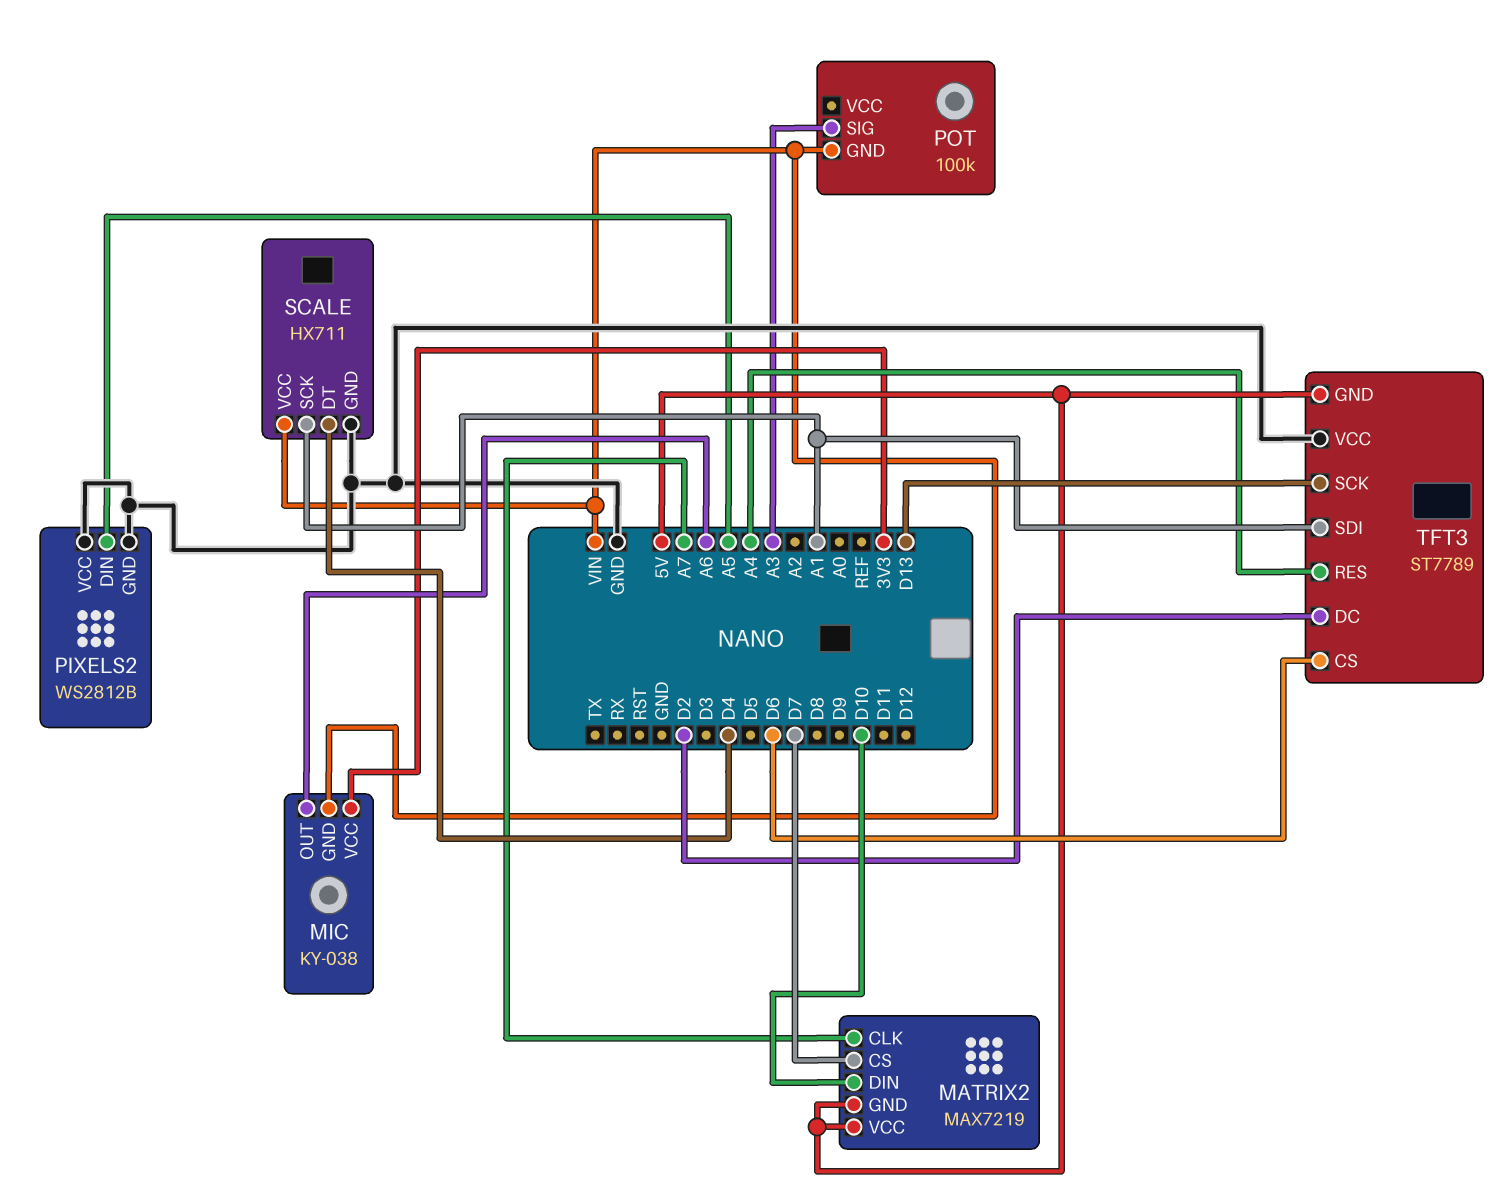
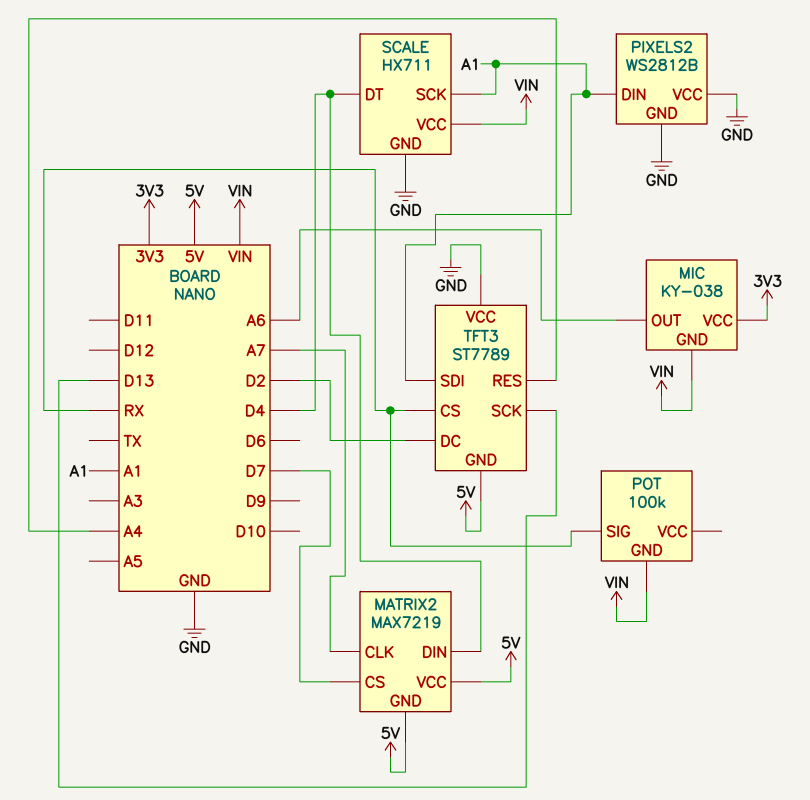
MATRIX2 pin DIN: D10 -> D4
PIXELS2 pin DIN: A5 -> A1
POT pin SIG: A3 -> RX
TFT3 pin CS: D6 -> RX

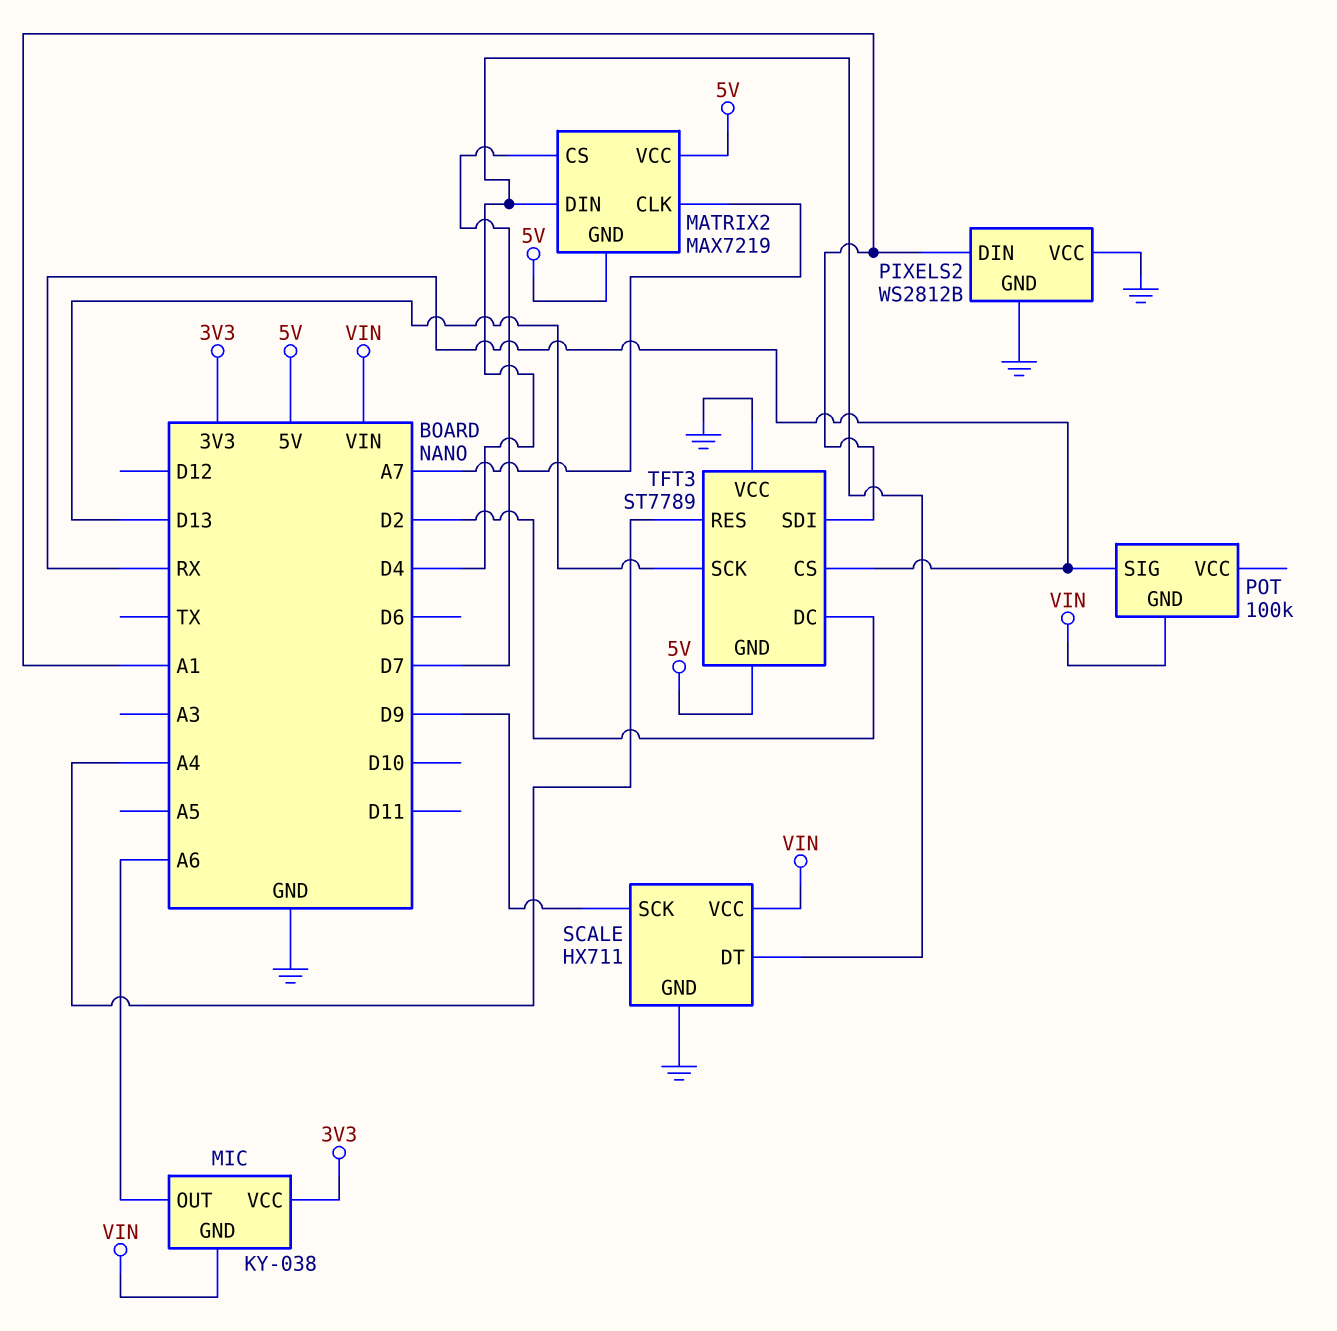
SCALE pin SCK: A1 -> D9

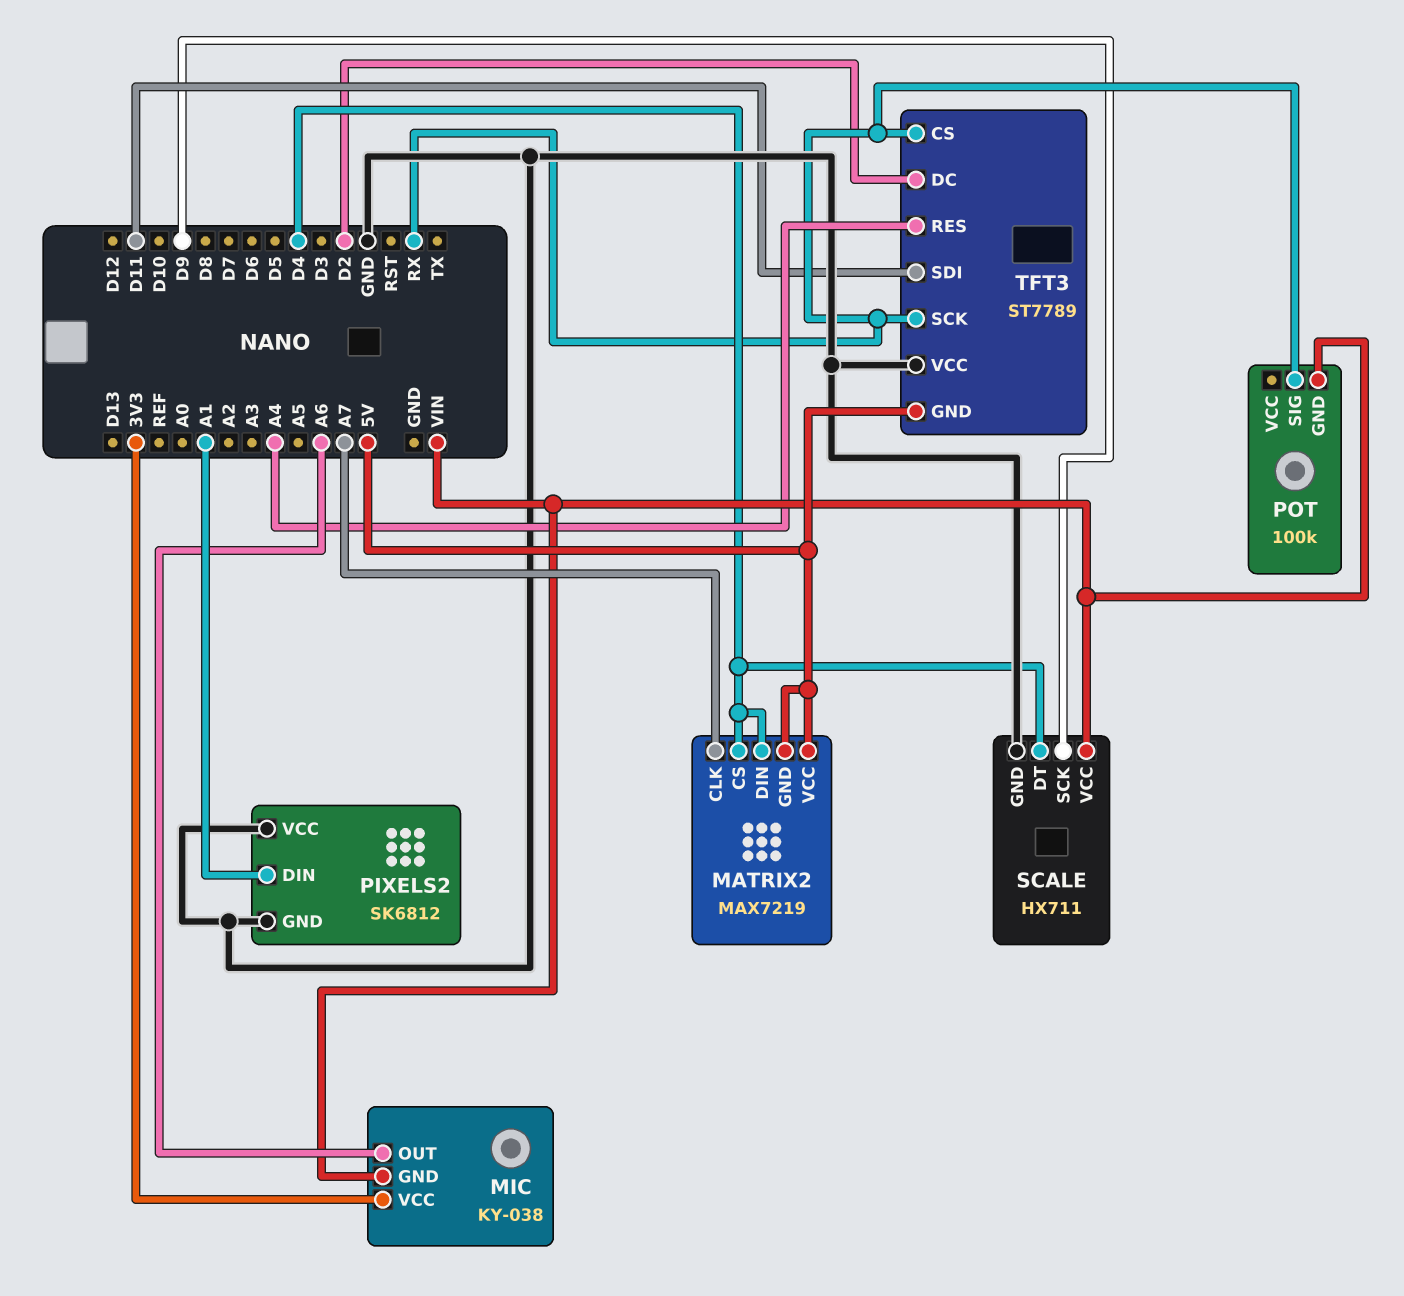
MATRIX2 pin CS: D7 -> D4
PIXELS2: WS2812B -> SK6812
TFT3 pin SCK: D13 -> RX
TFT3 pin SDI: A1 -> D11

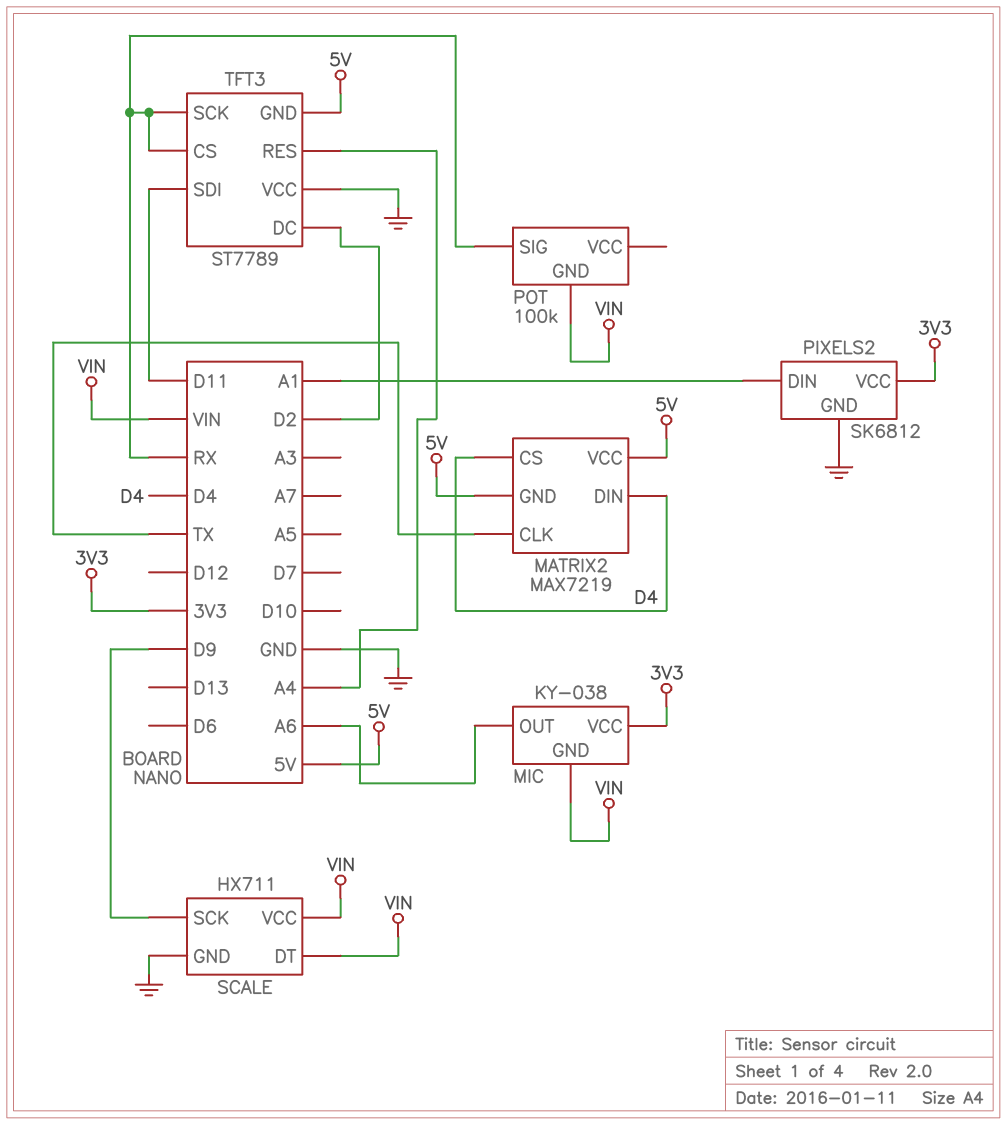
MATRIX2 pin CLK: A7 -> TX
PIXELS2 pin VCC: GND -> 3V3
SCALE pin DT: D4 -> VIN

